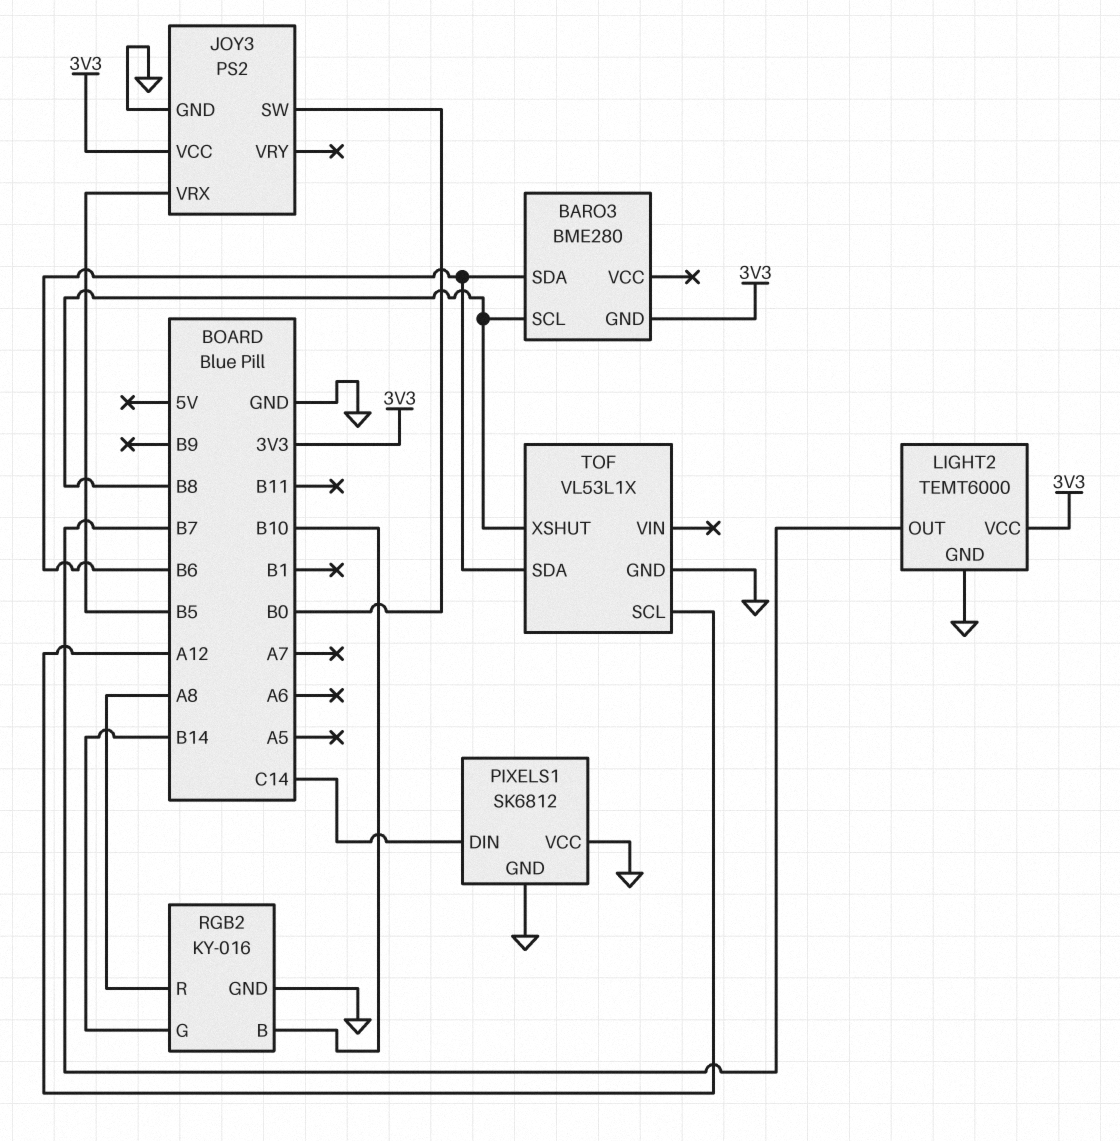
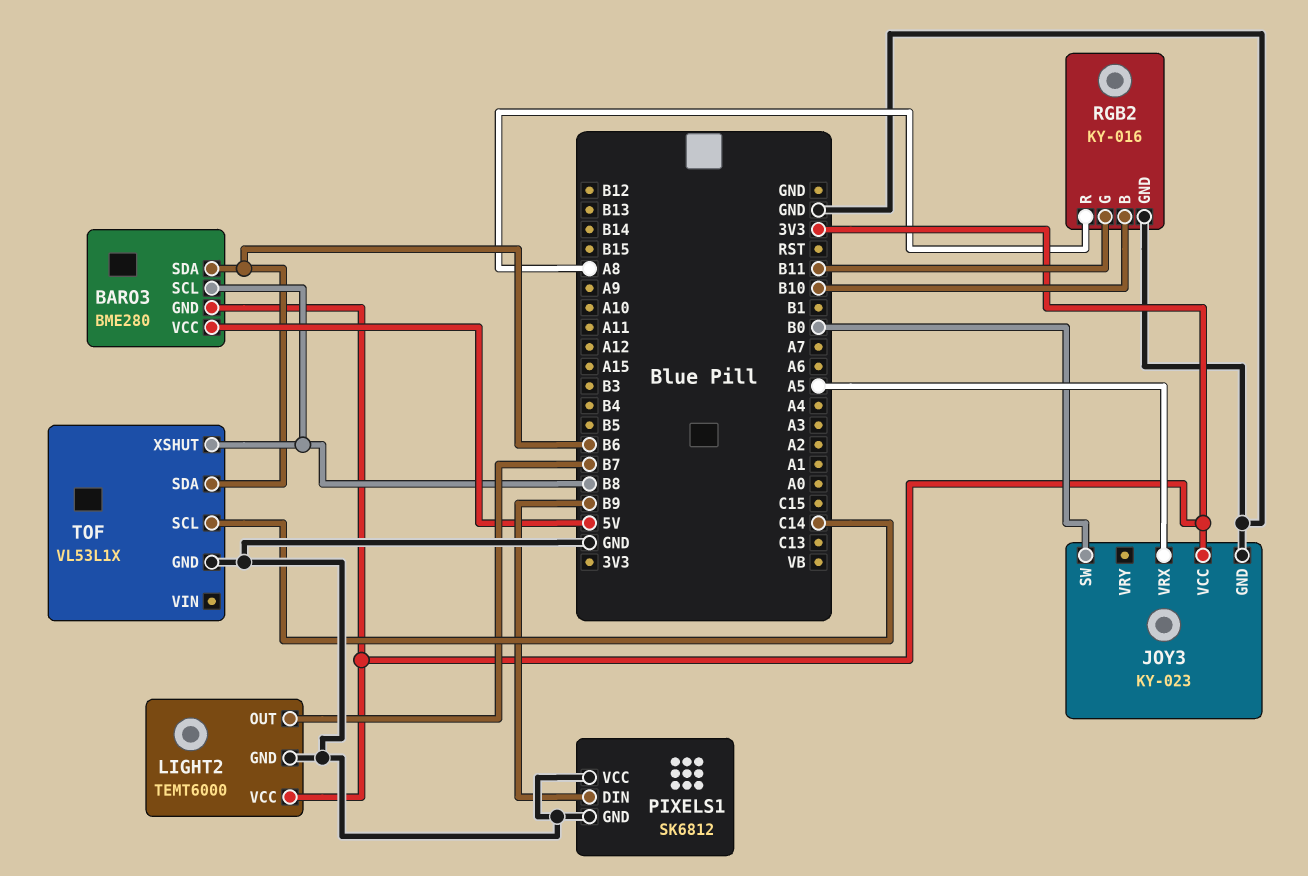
BARO3 pin VCC: none -> 5V
JOY3: PS2 -> KY-023
JOY3 pin VRX: B5 -> A5
PIXELS1 pin DIN: C14 -> B9
RGB2 pin G: B14 -> B11
TOF pin SCL: A12 -> C14

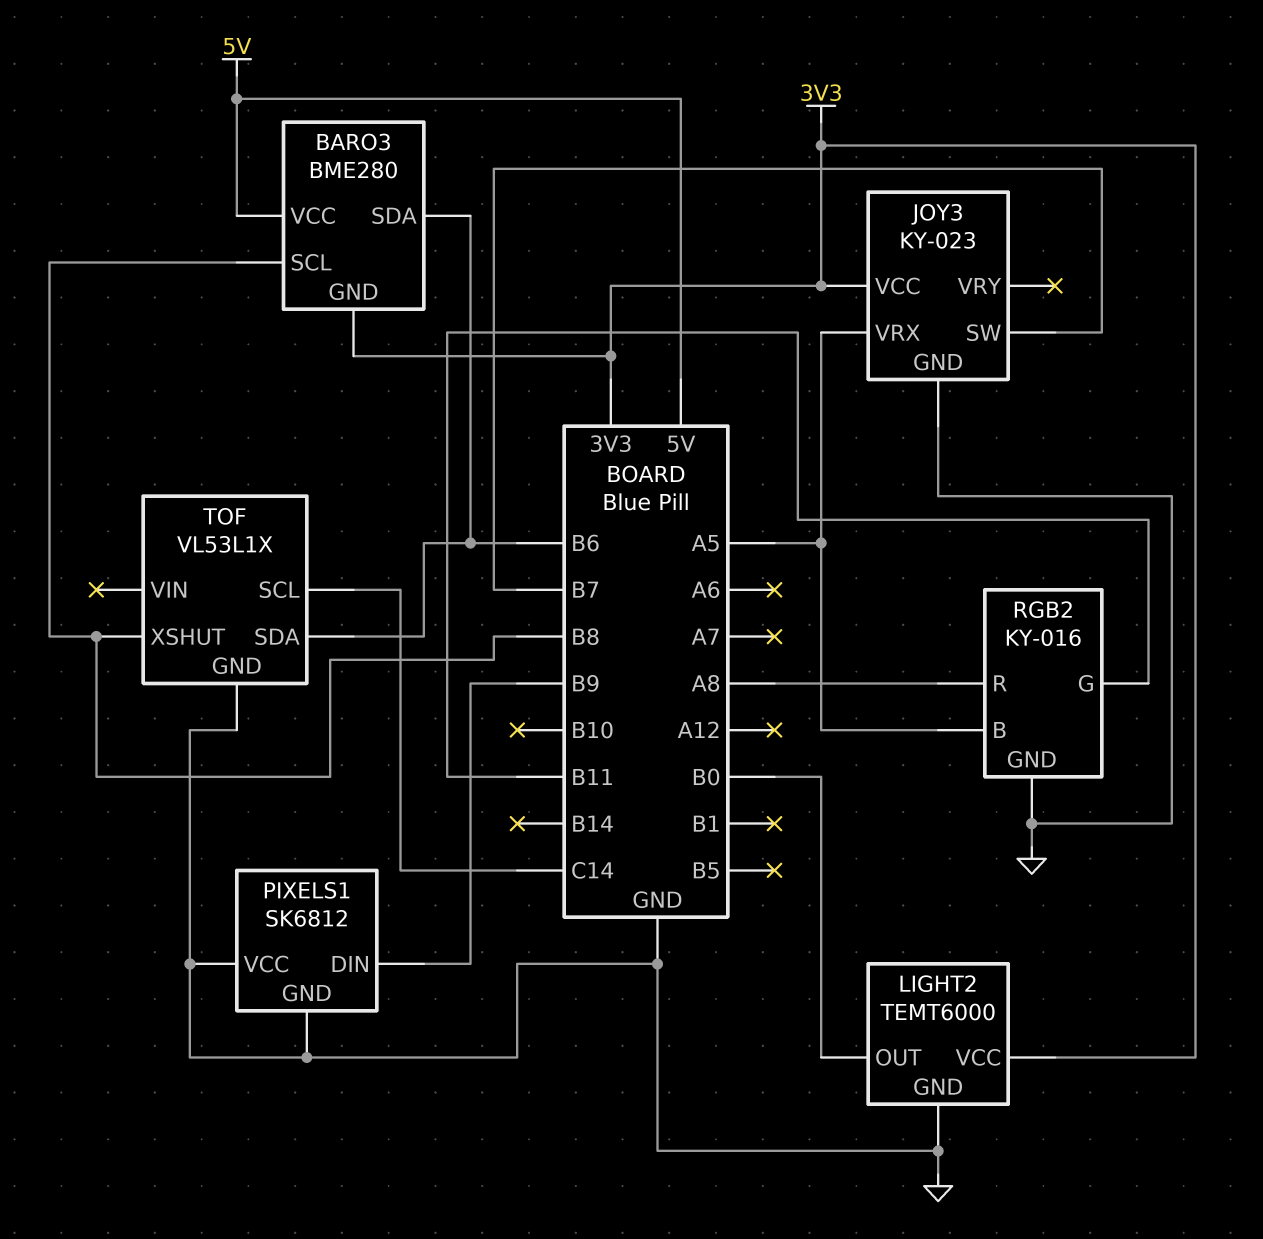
JOY3 pin SW: B0 -> B7
LIGHT2 pin OUT: B7 -> B0
RGB2 pin B: B10 -> A5

